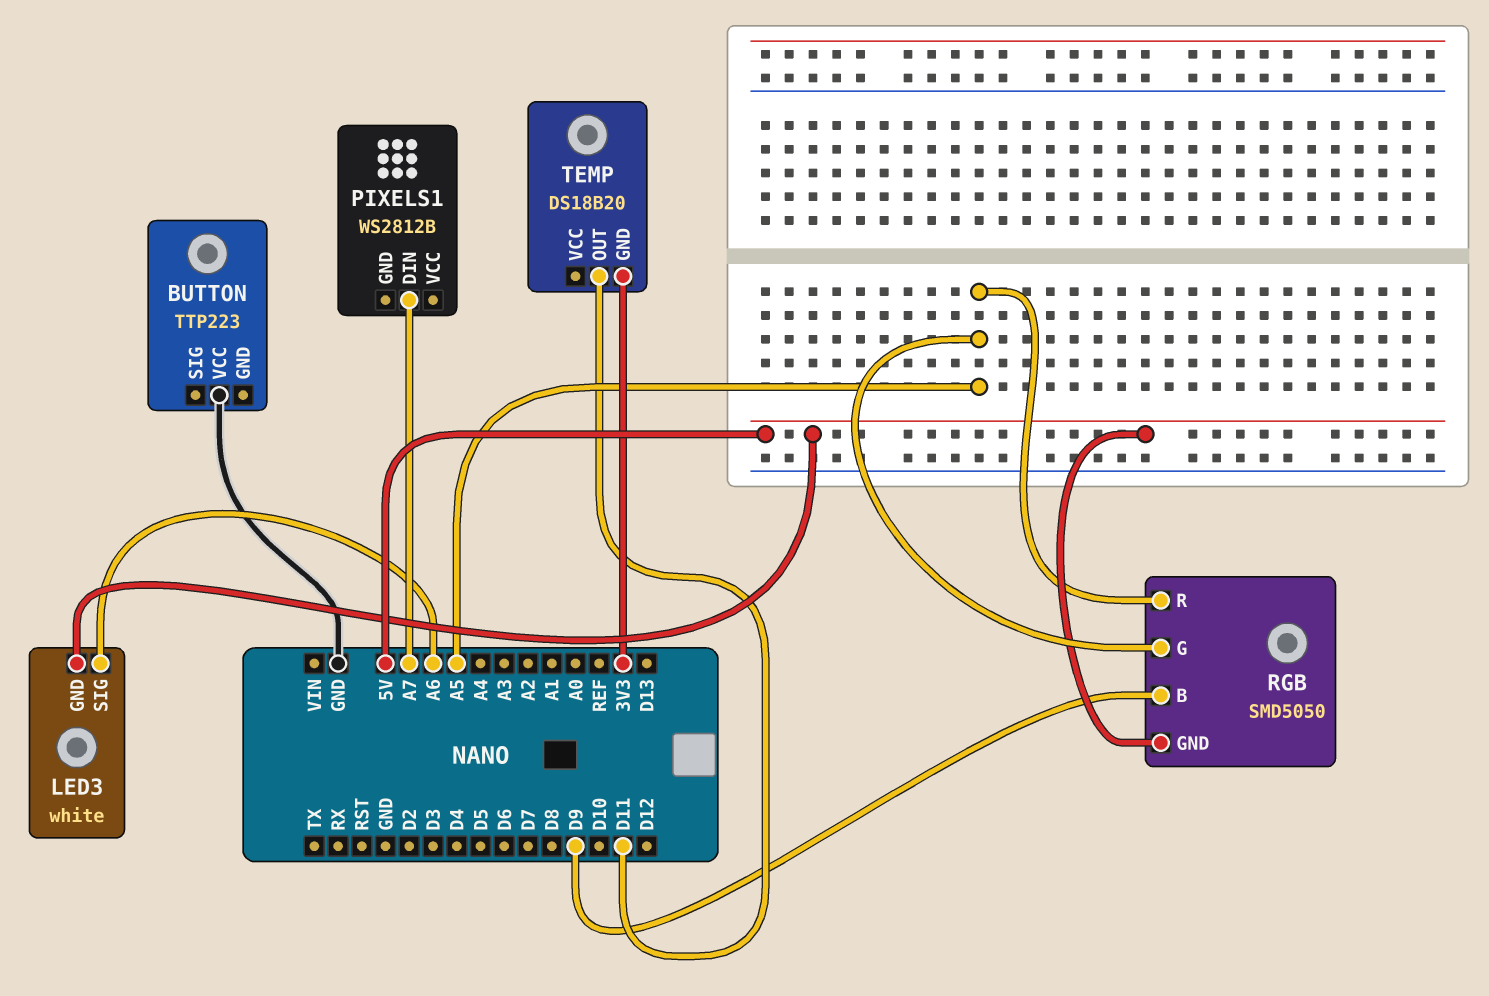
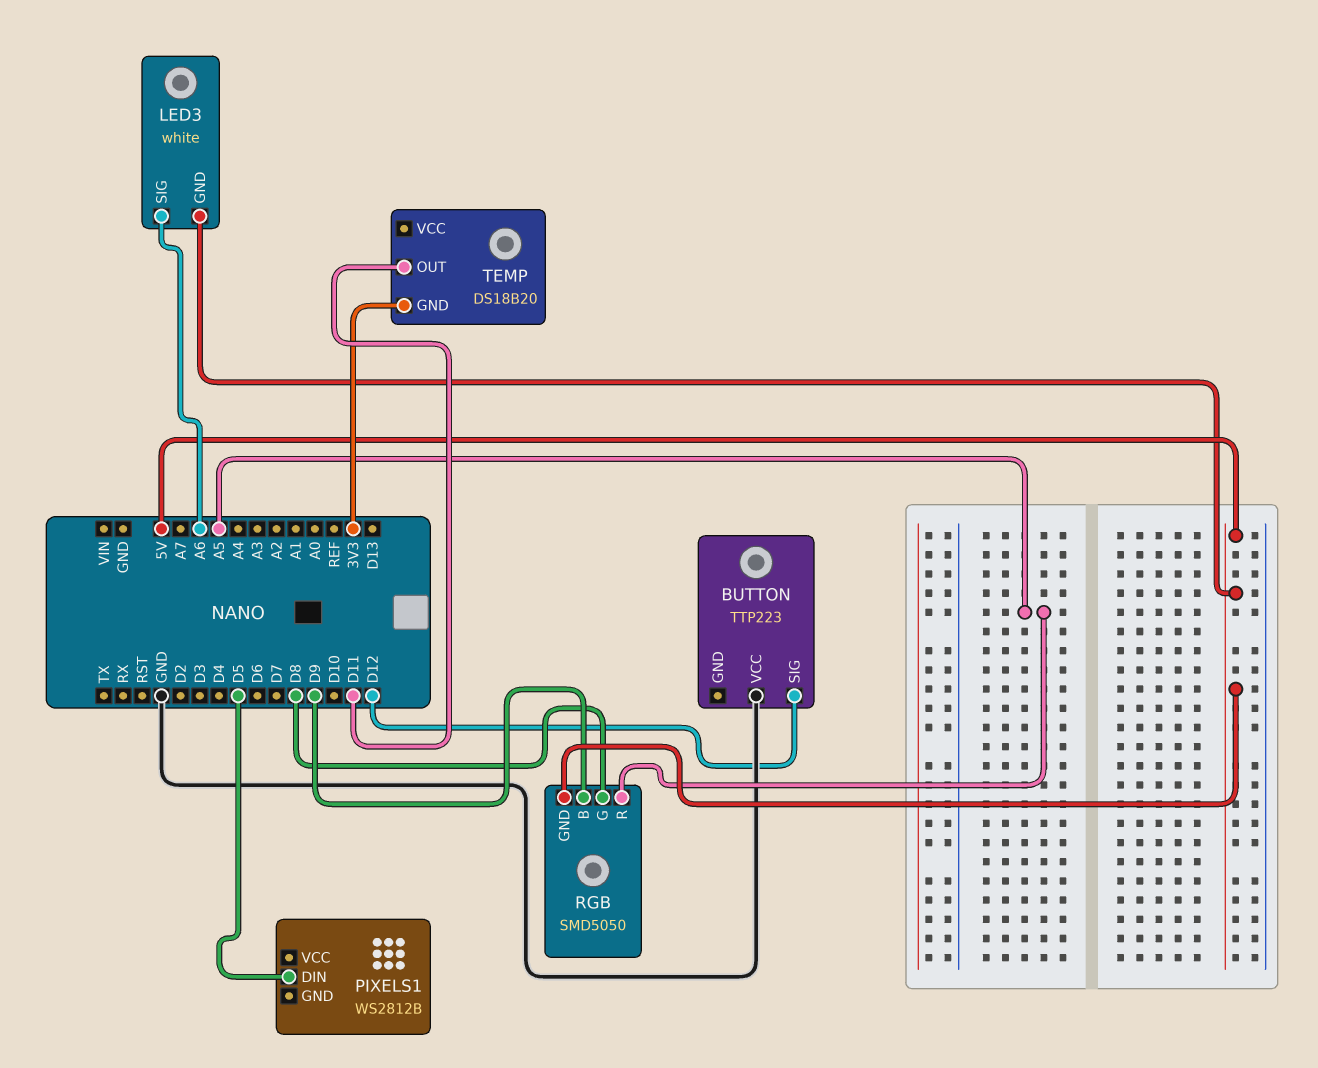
BUTTON pin SIG: none -> D12
PIXELS1 pin DIN: A7 -> D5
RGB pin G: A5 -> D8

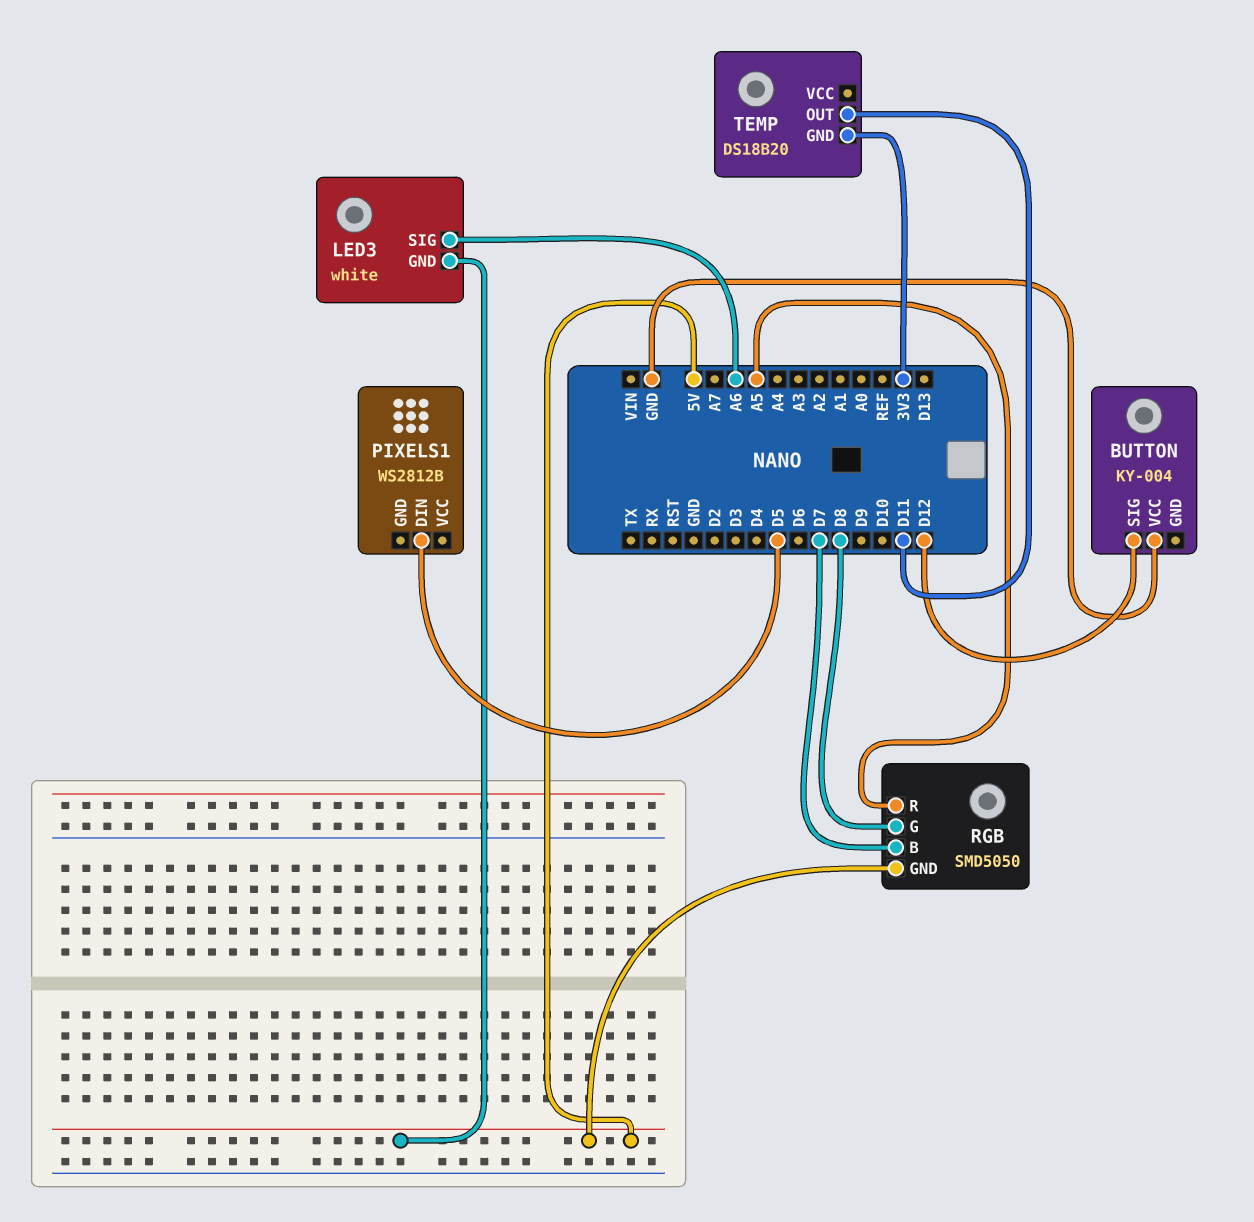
BUTTON: TTP223 -> KY-004
RGB pin B: D9 -> D7

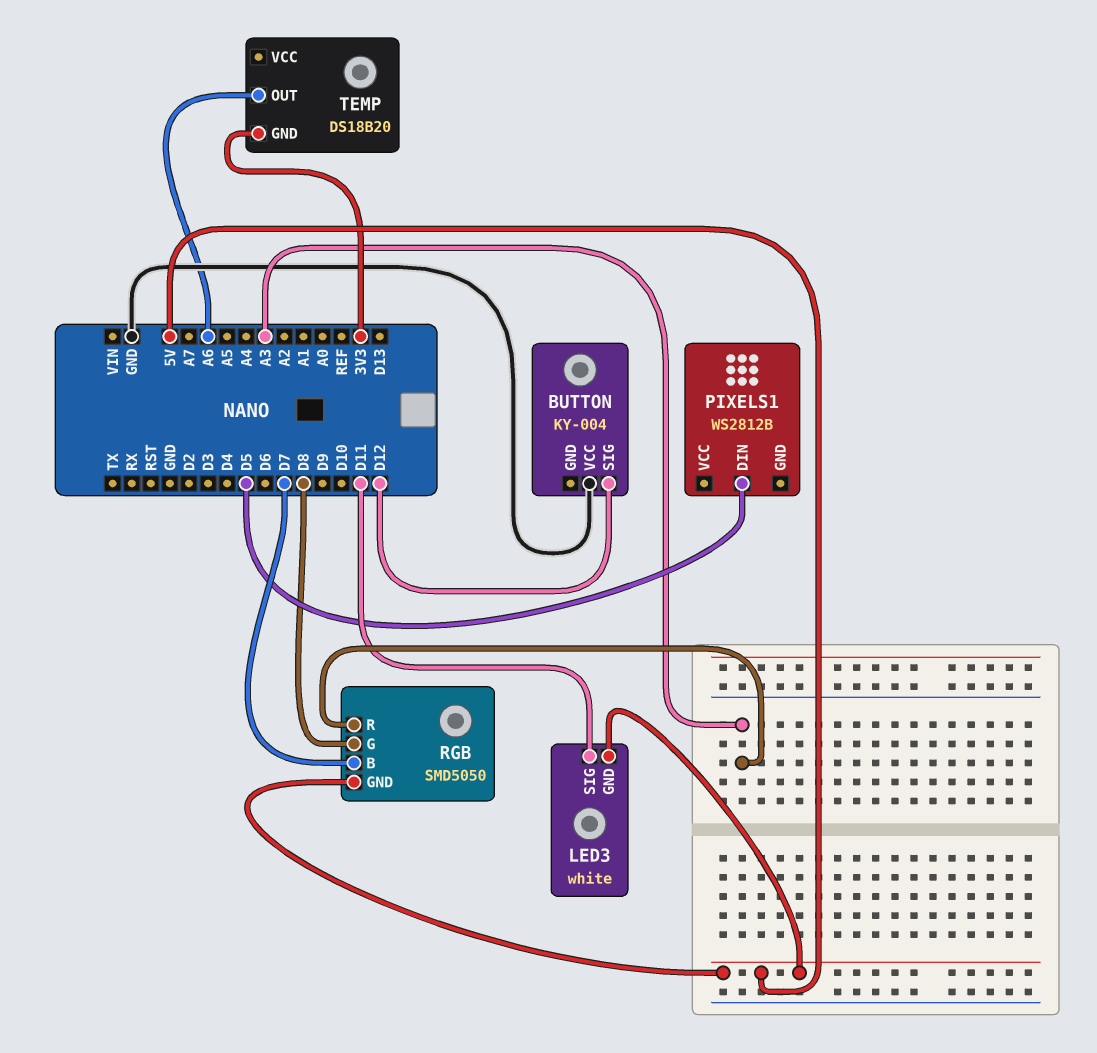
LED3 pin SIG: A6 -> D11
RGB pin R: A5 -> A3
TEMP pin OUT: D11 -> A6

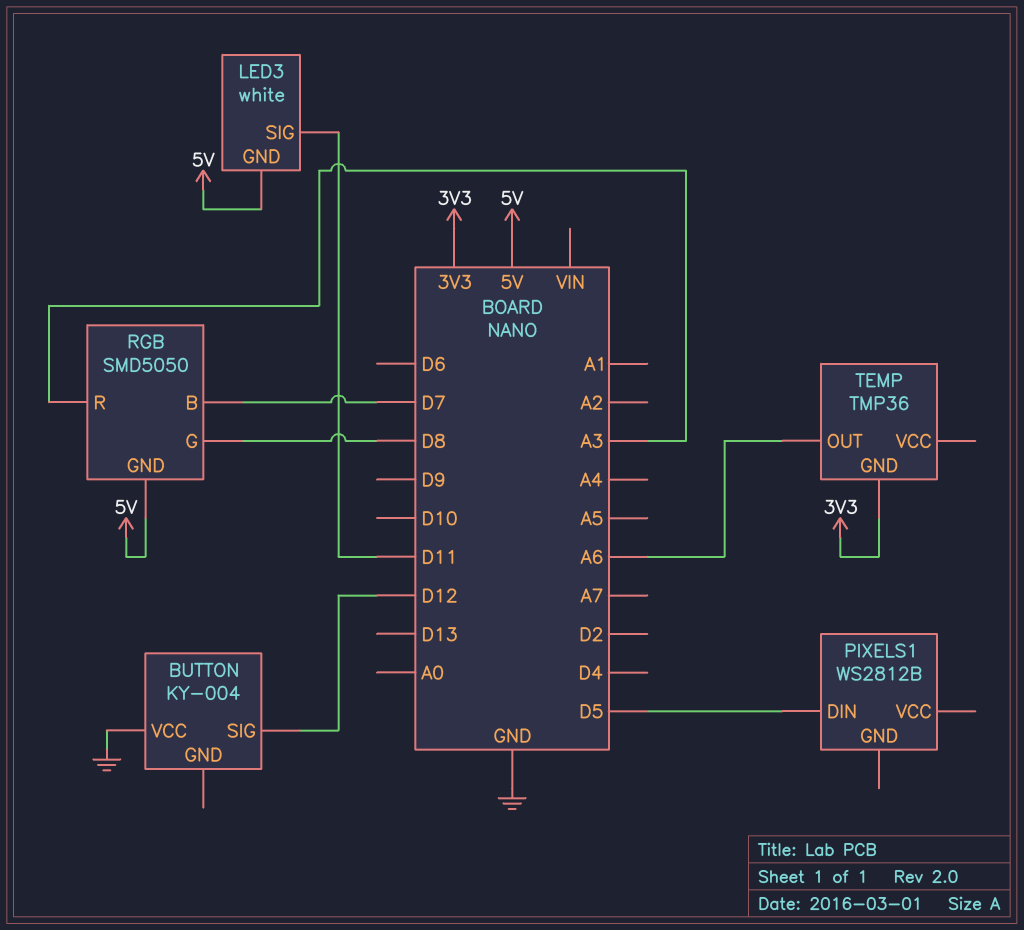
TEMP: DS18B20 -> TMP36

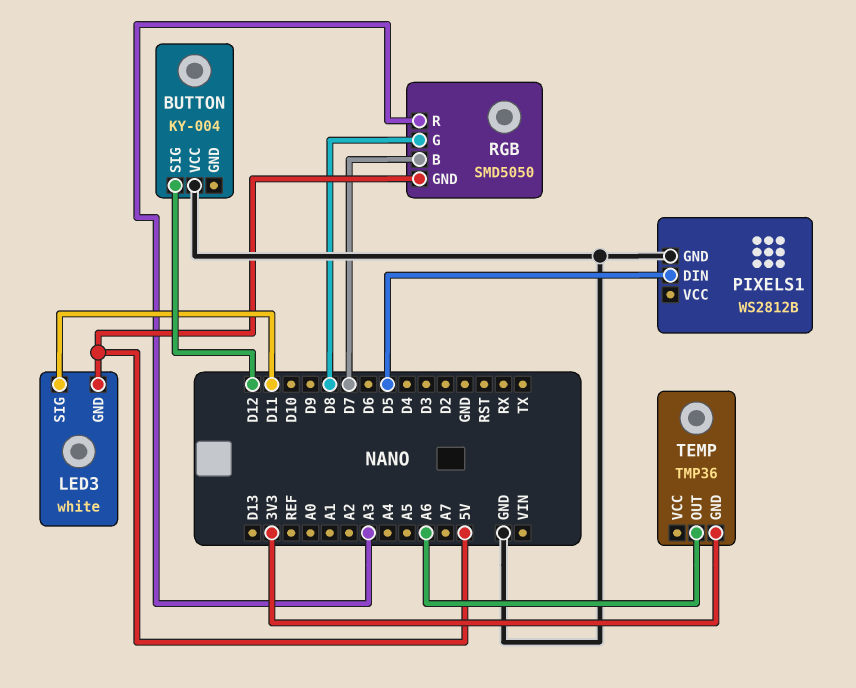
PIXELS1 pin GND: none -> GND

